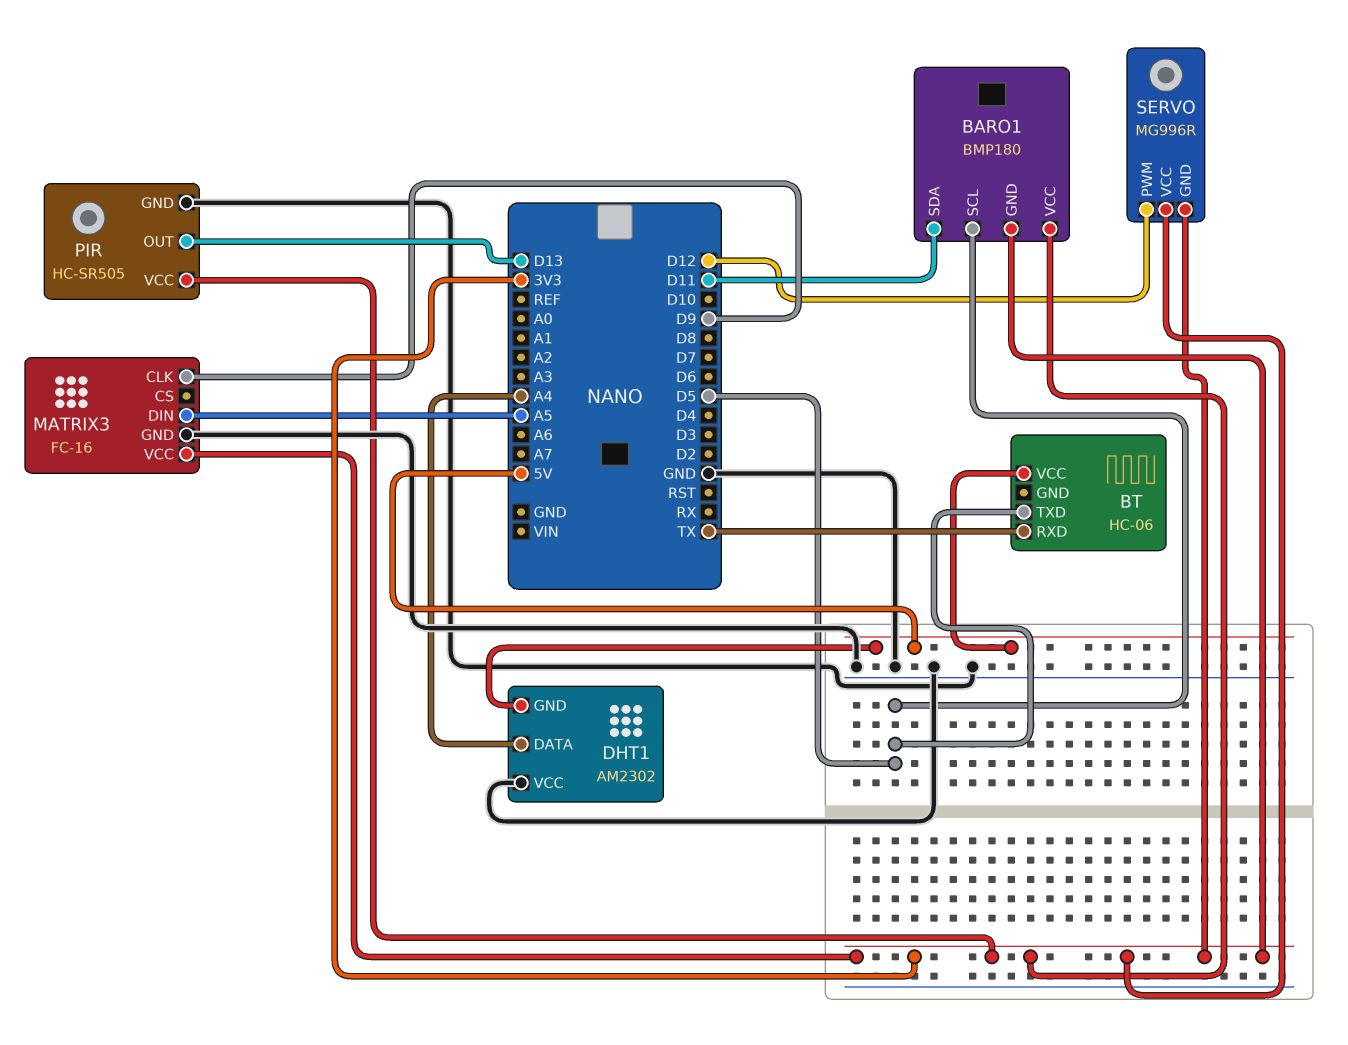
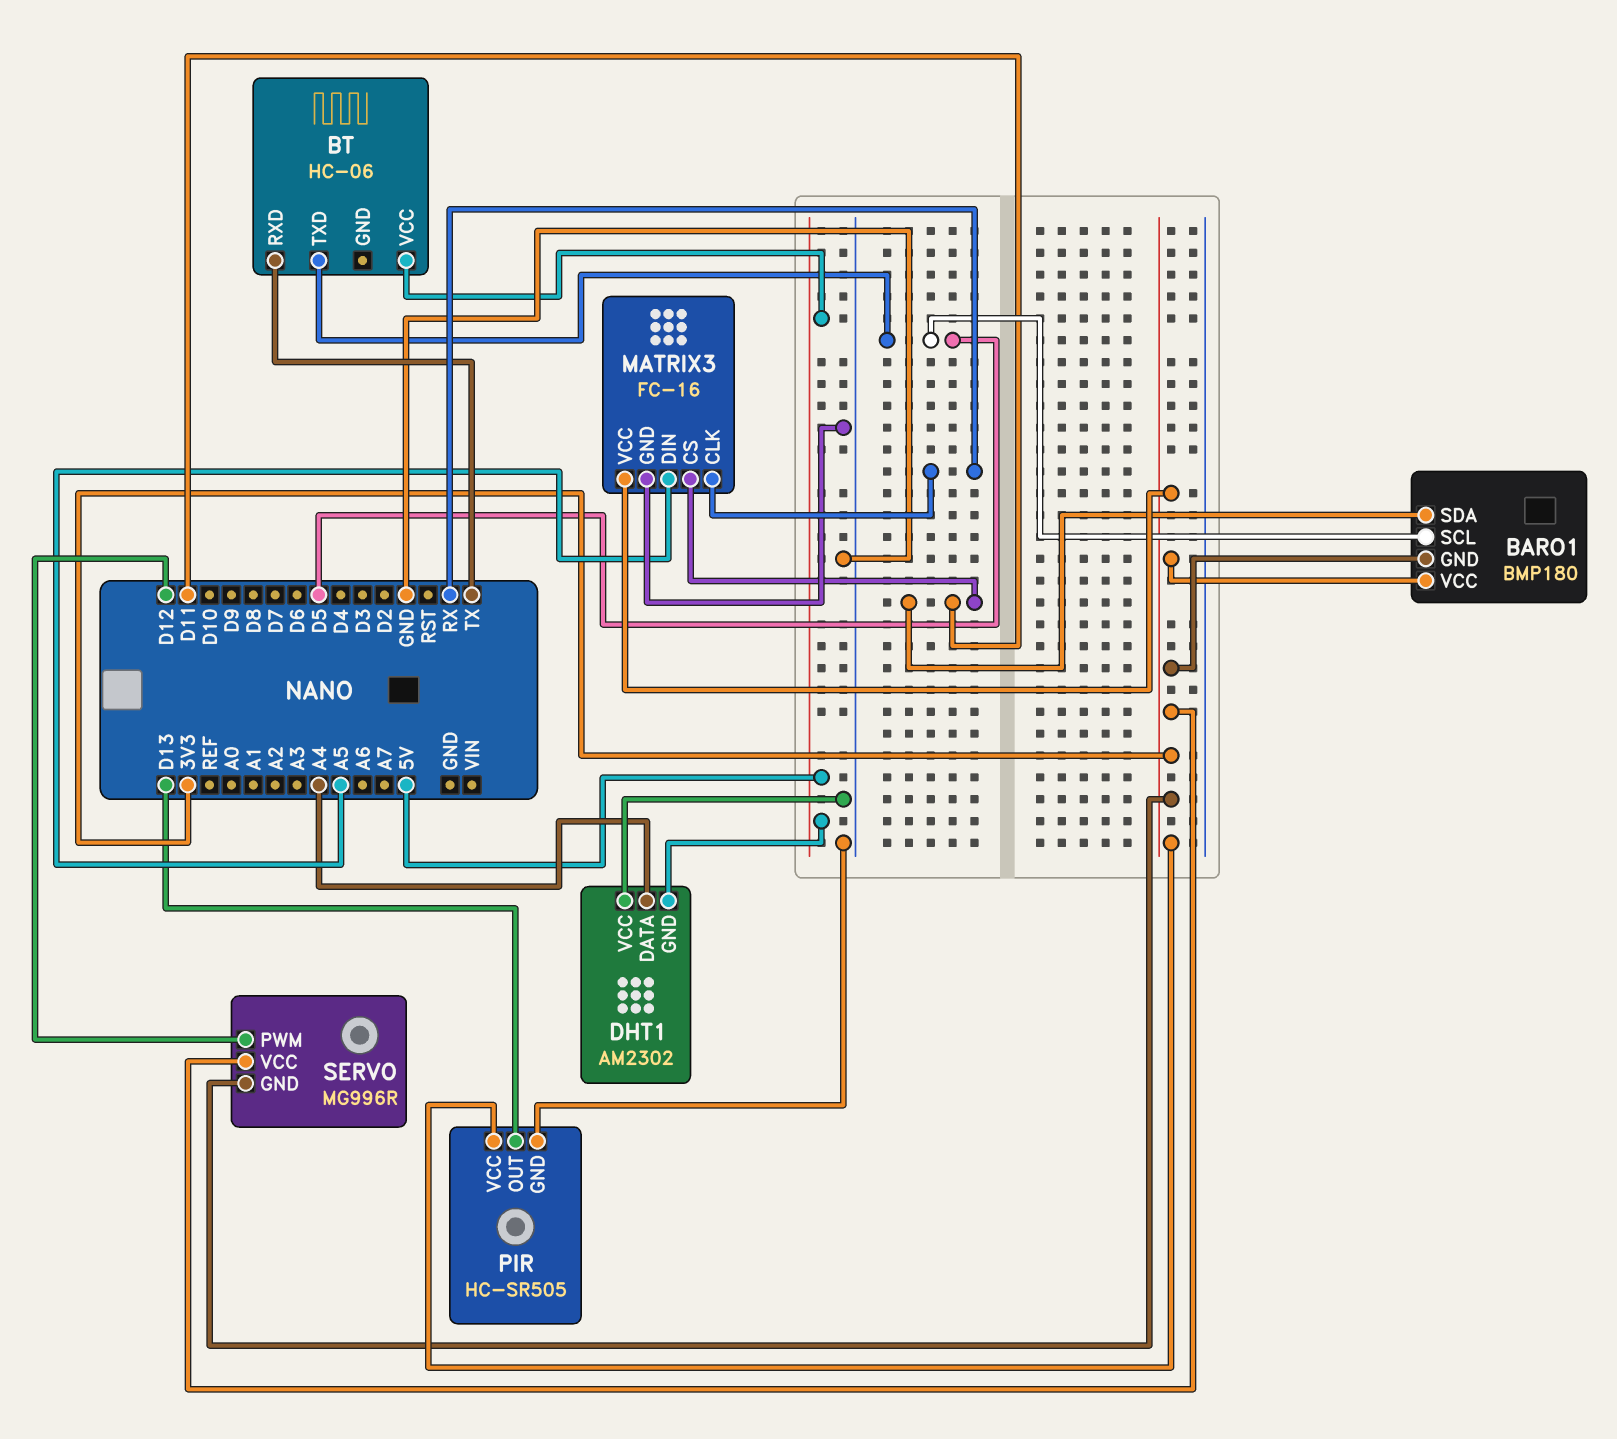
MATRIX3 pin CLK: D9 -> RX
MATRIX3 pin CS: none -> D11

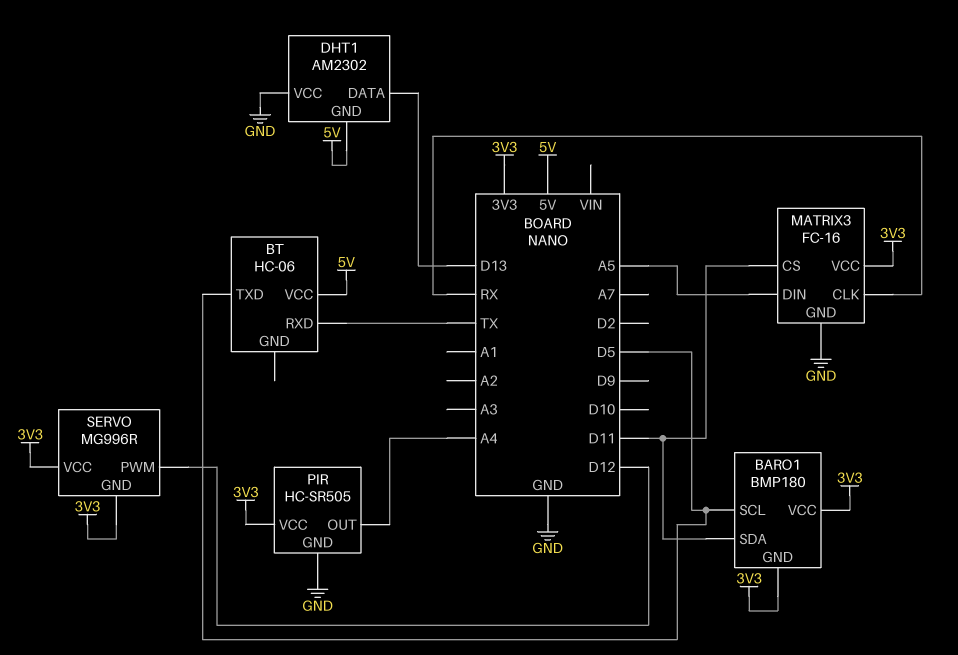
DHT1 pin DATA: A4 -> D13
PIR pin OUT: D13 -> A4

